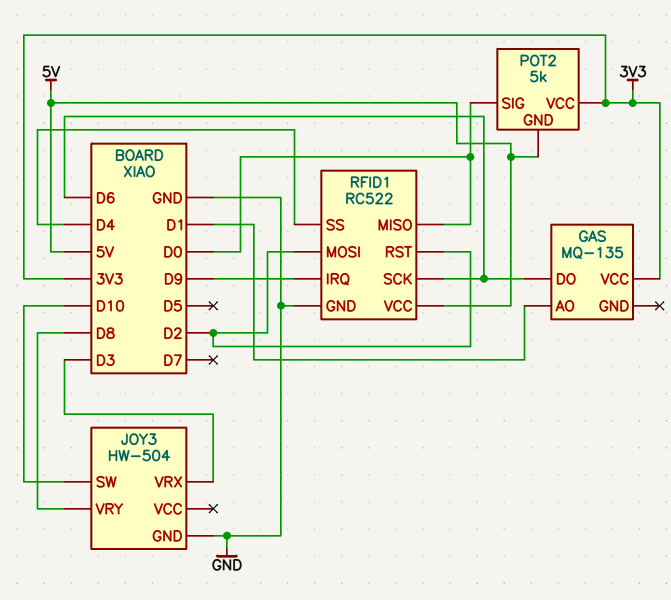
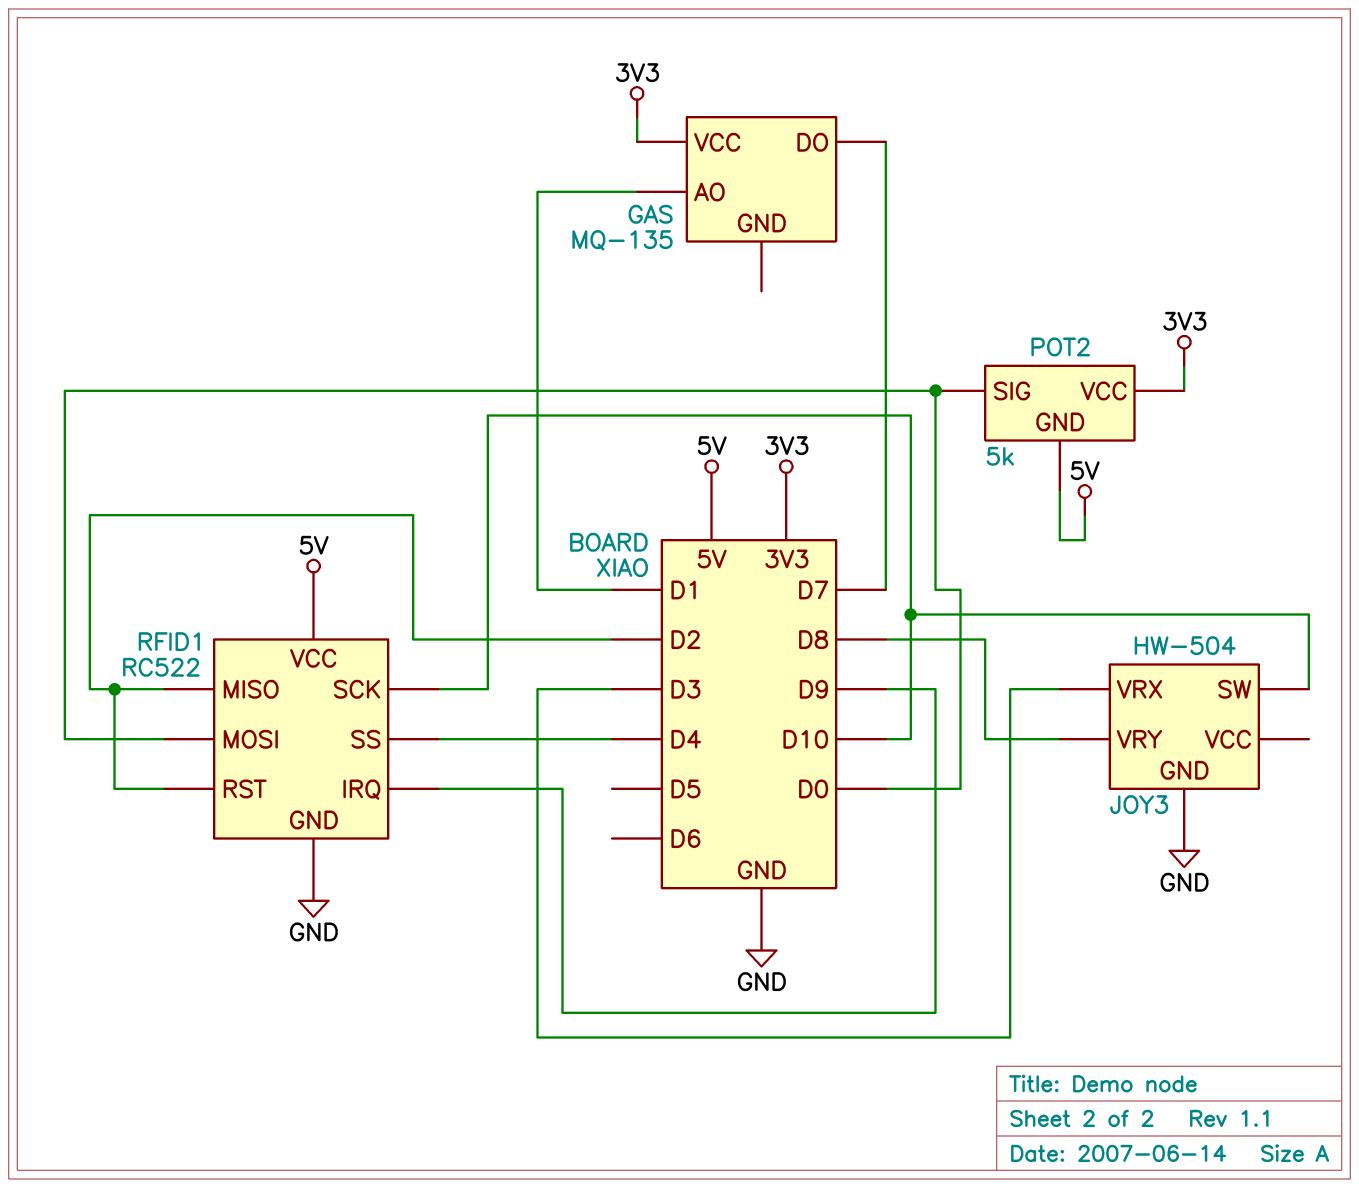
GAS pin DO: D6 -> D7
RFID1 pin MISO: D0 -> D2
RFID1 pin MOSI: D2 -> D0
RFID1 pin SCK: D6 -> D10

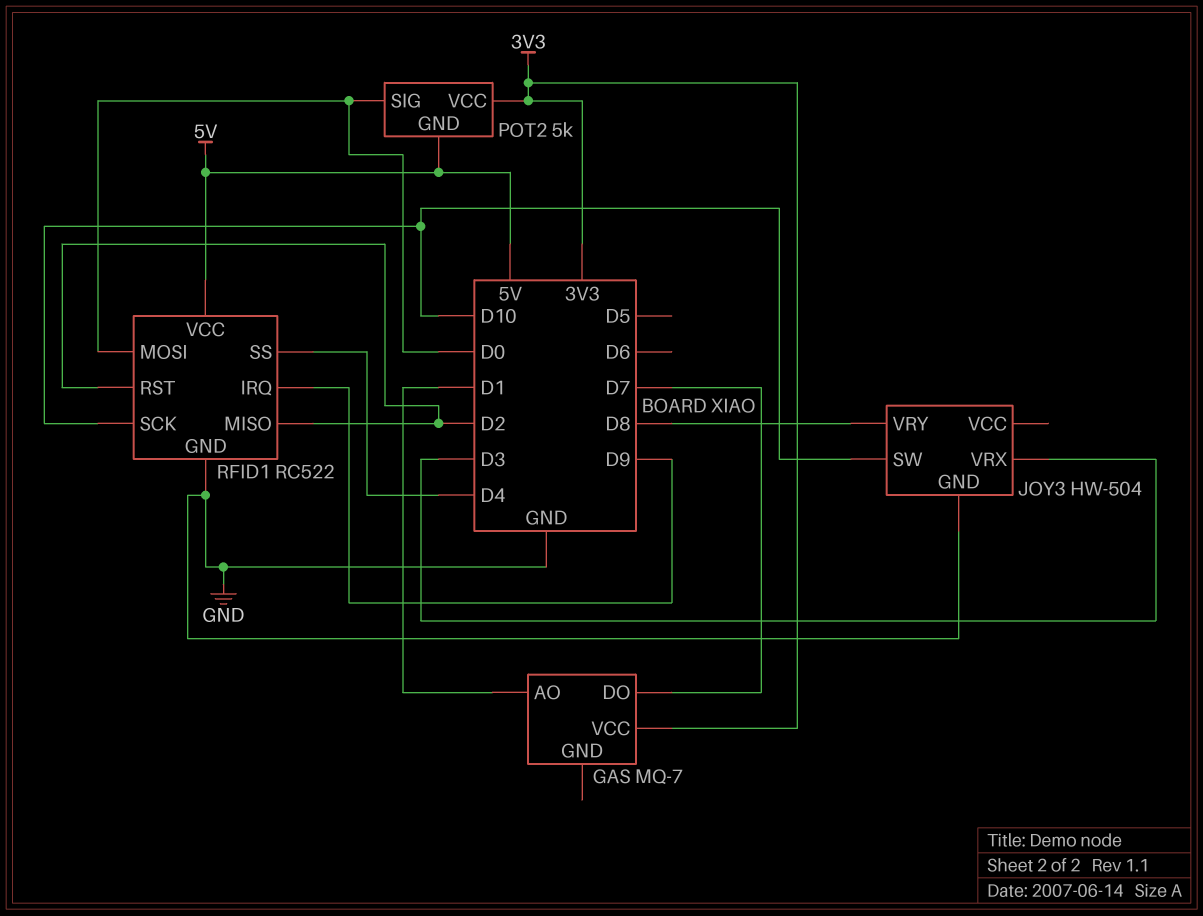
GAS: MQ-135 -> MQ-7

